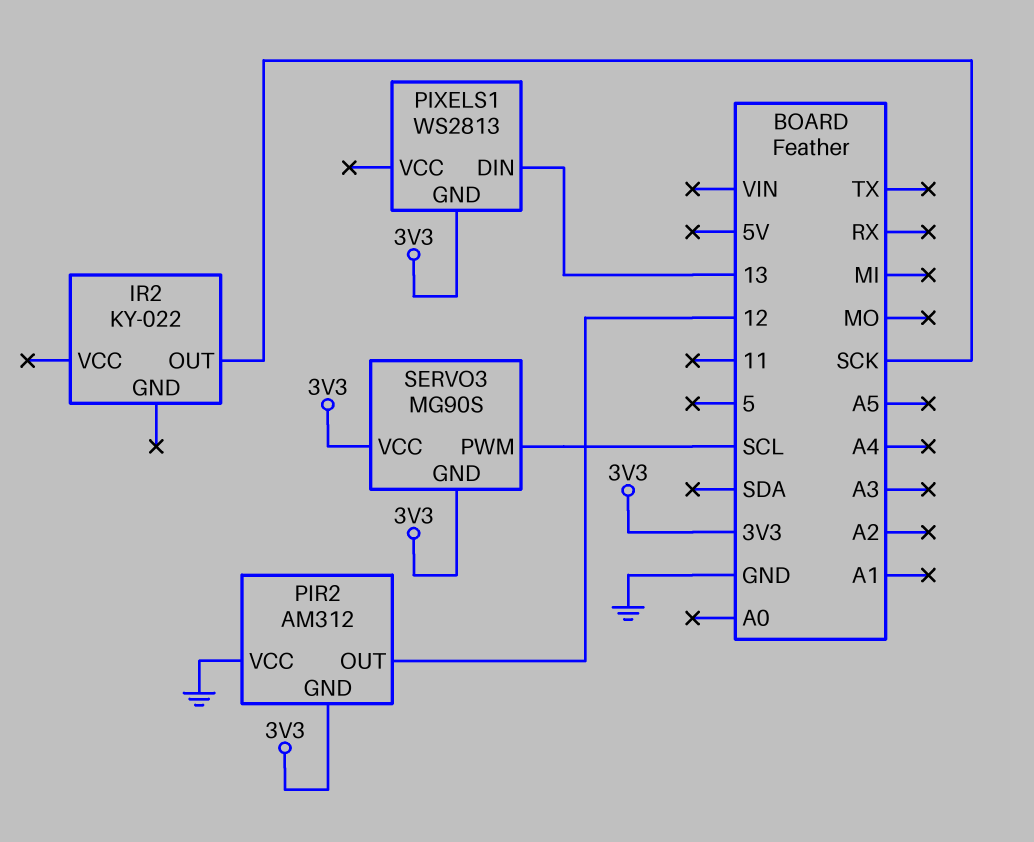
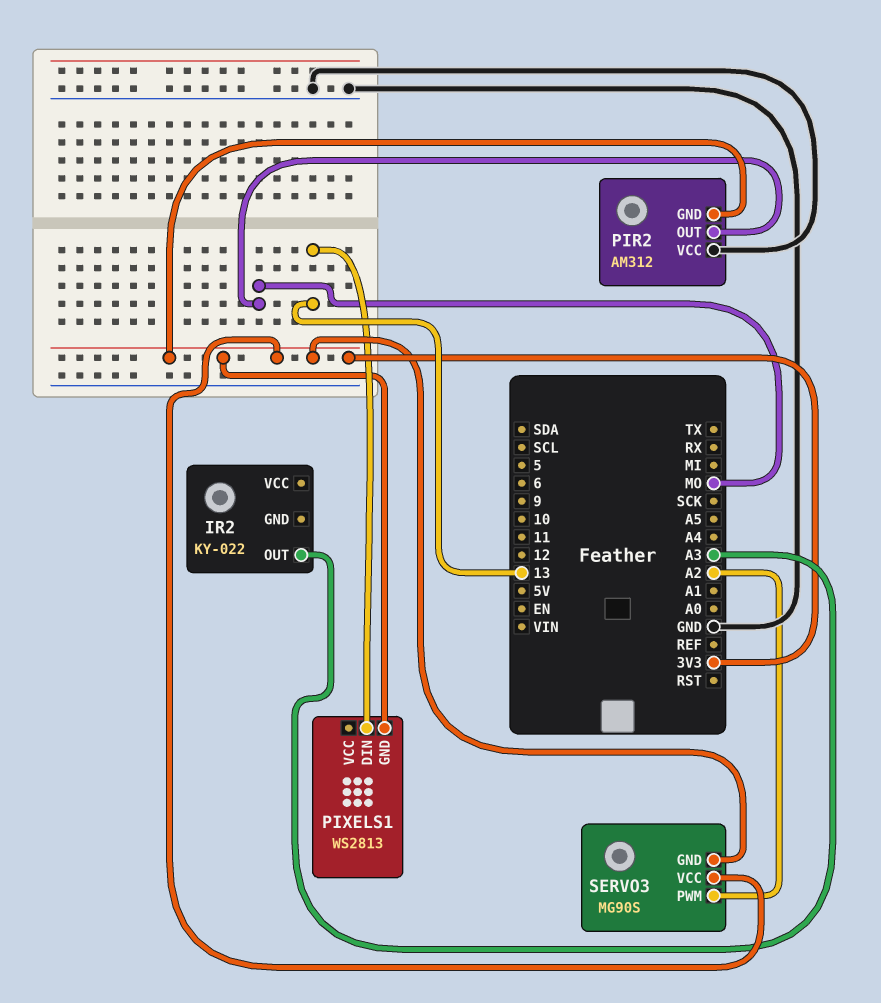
IR2 pin OUT: SCK -> A3
PIR2 pin OUT: 12 -> MO
SERVO3 pin PWM: SCL -> A2

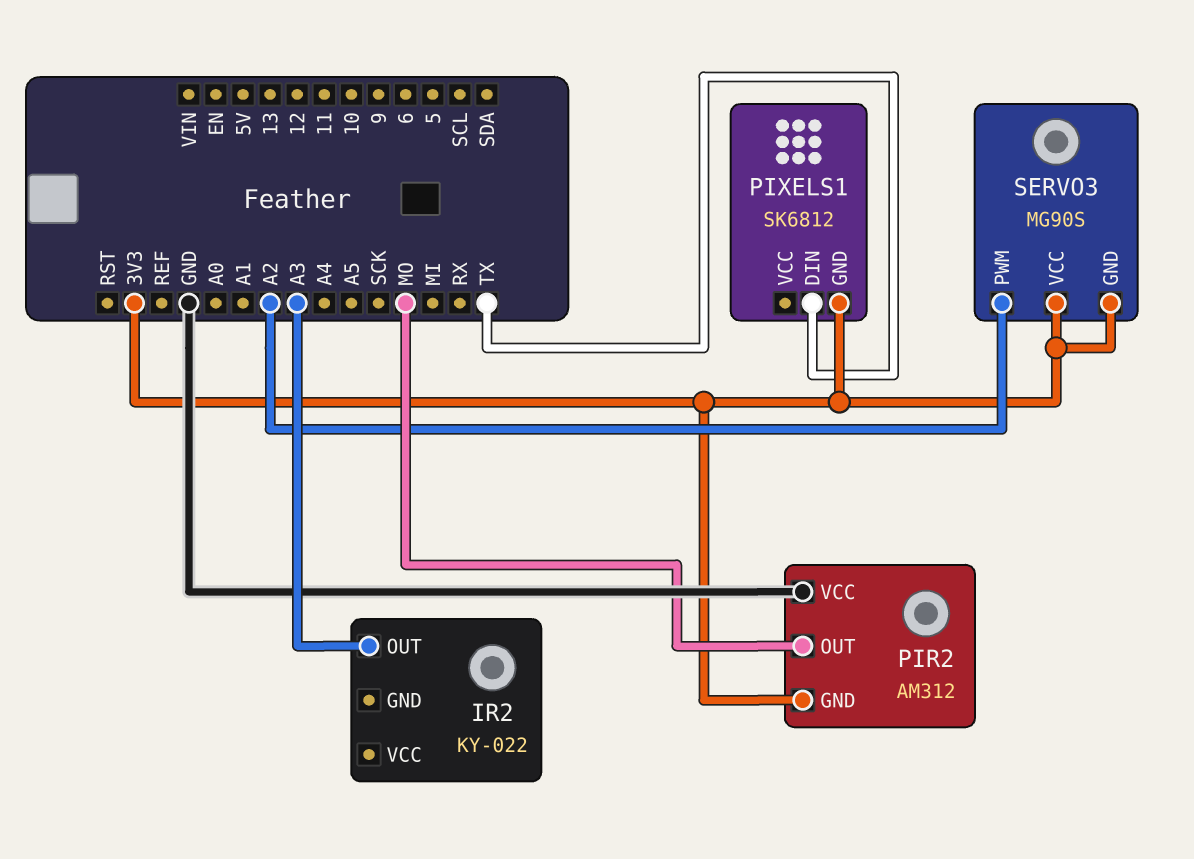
PIXELS1: WS2813 -> SK6812
PIXELS1 pin DIN: 13 -> TX

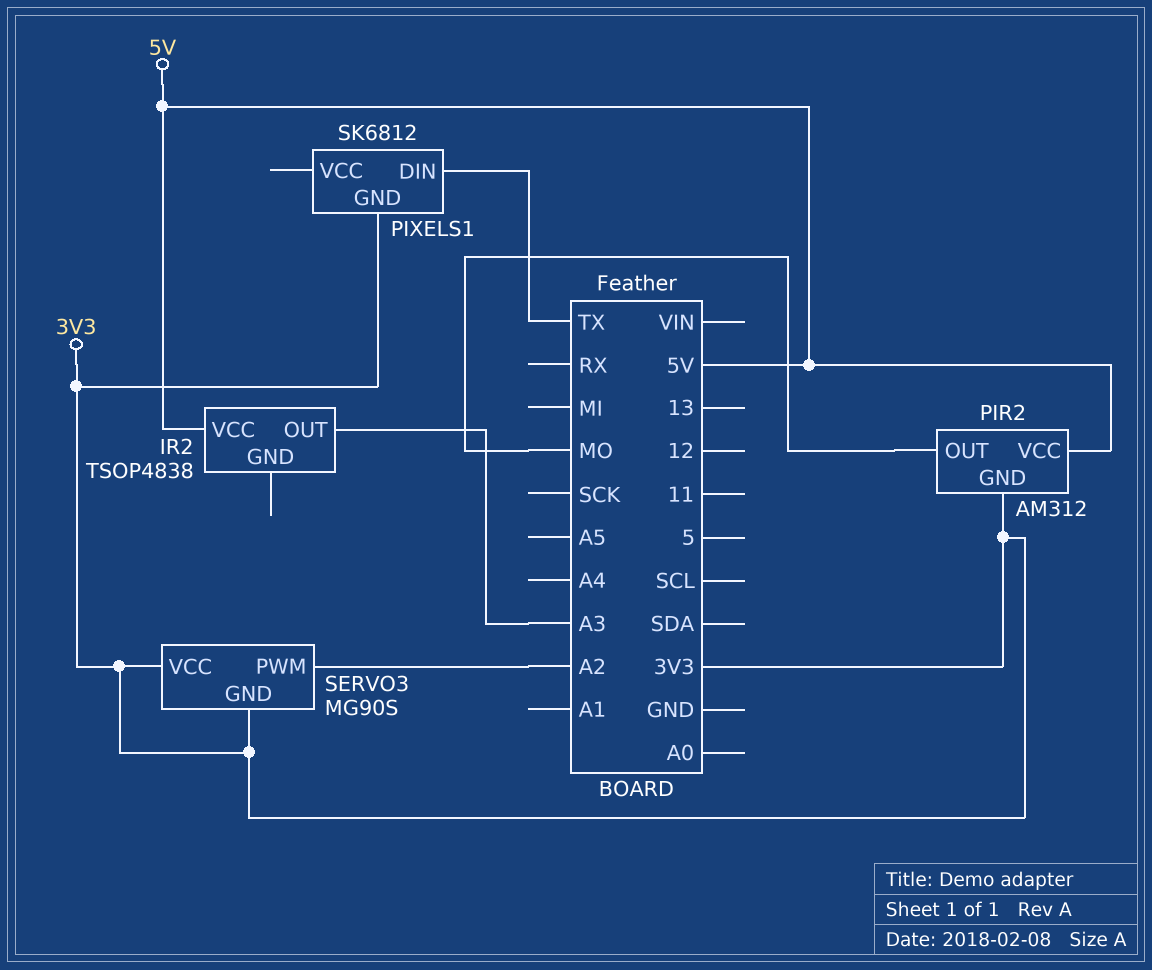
IR2: KY-022 -> TSOP4838
IR2 pin VCC: none -> 5V
PIR2 pin VCC: GND -> 5V

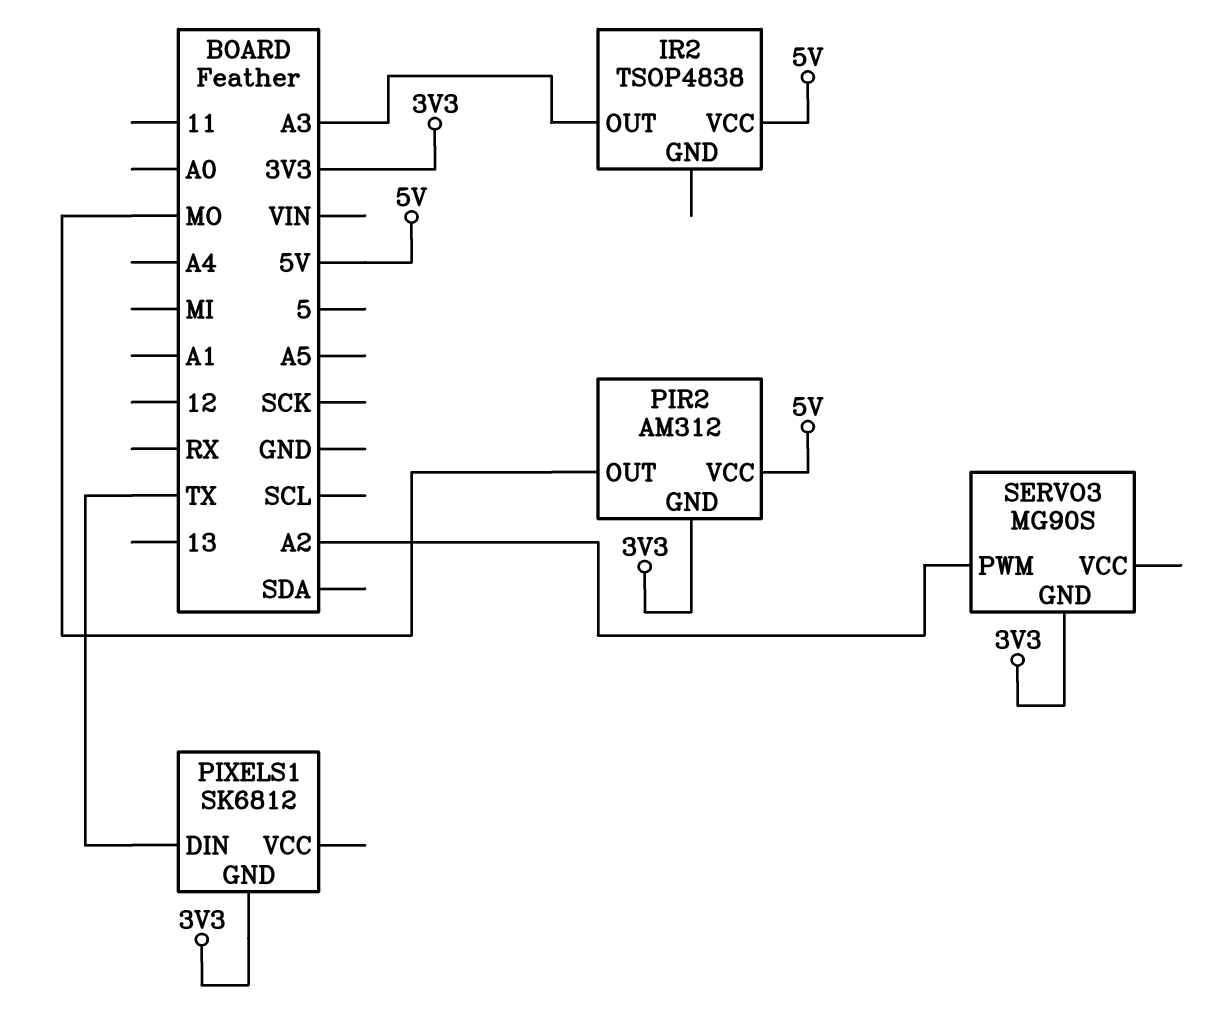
SERVO3 pin VCC: 3V3 -> none

